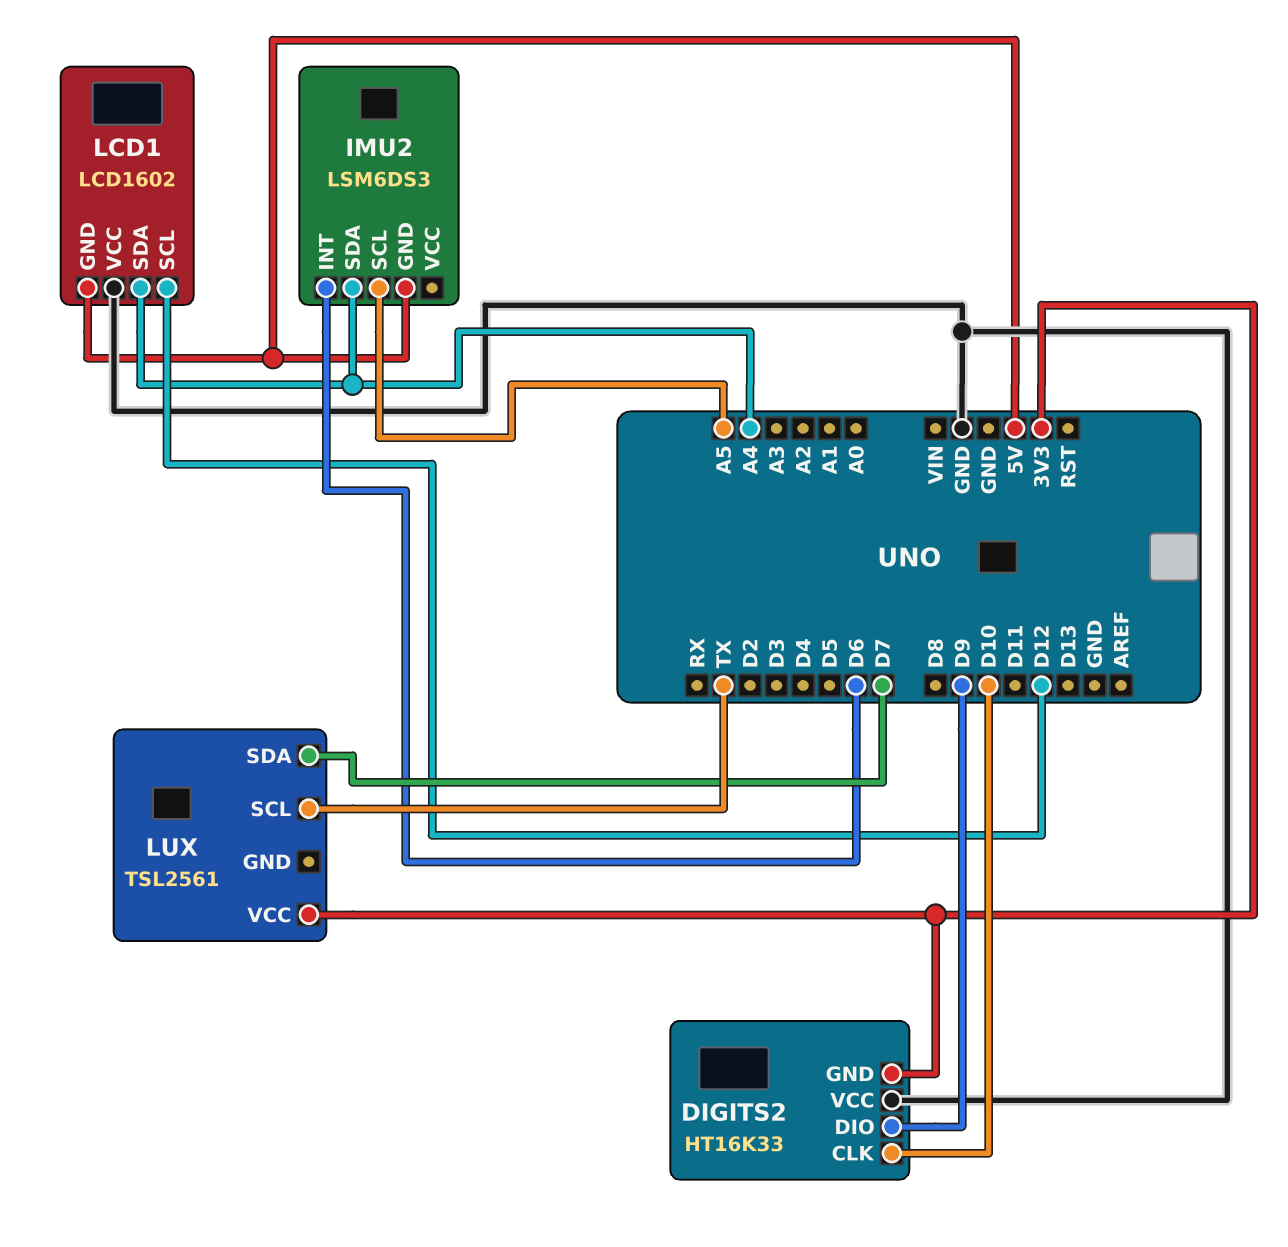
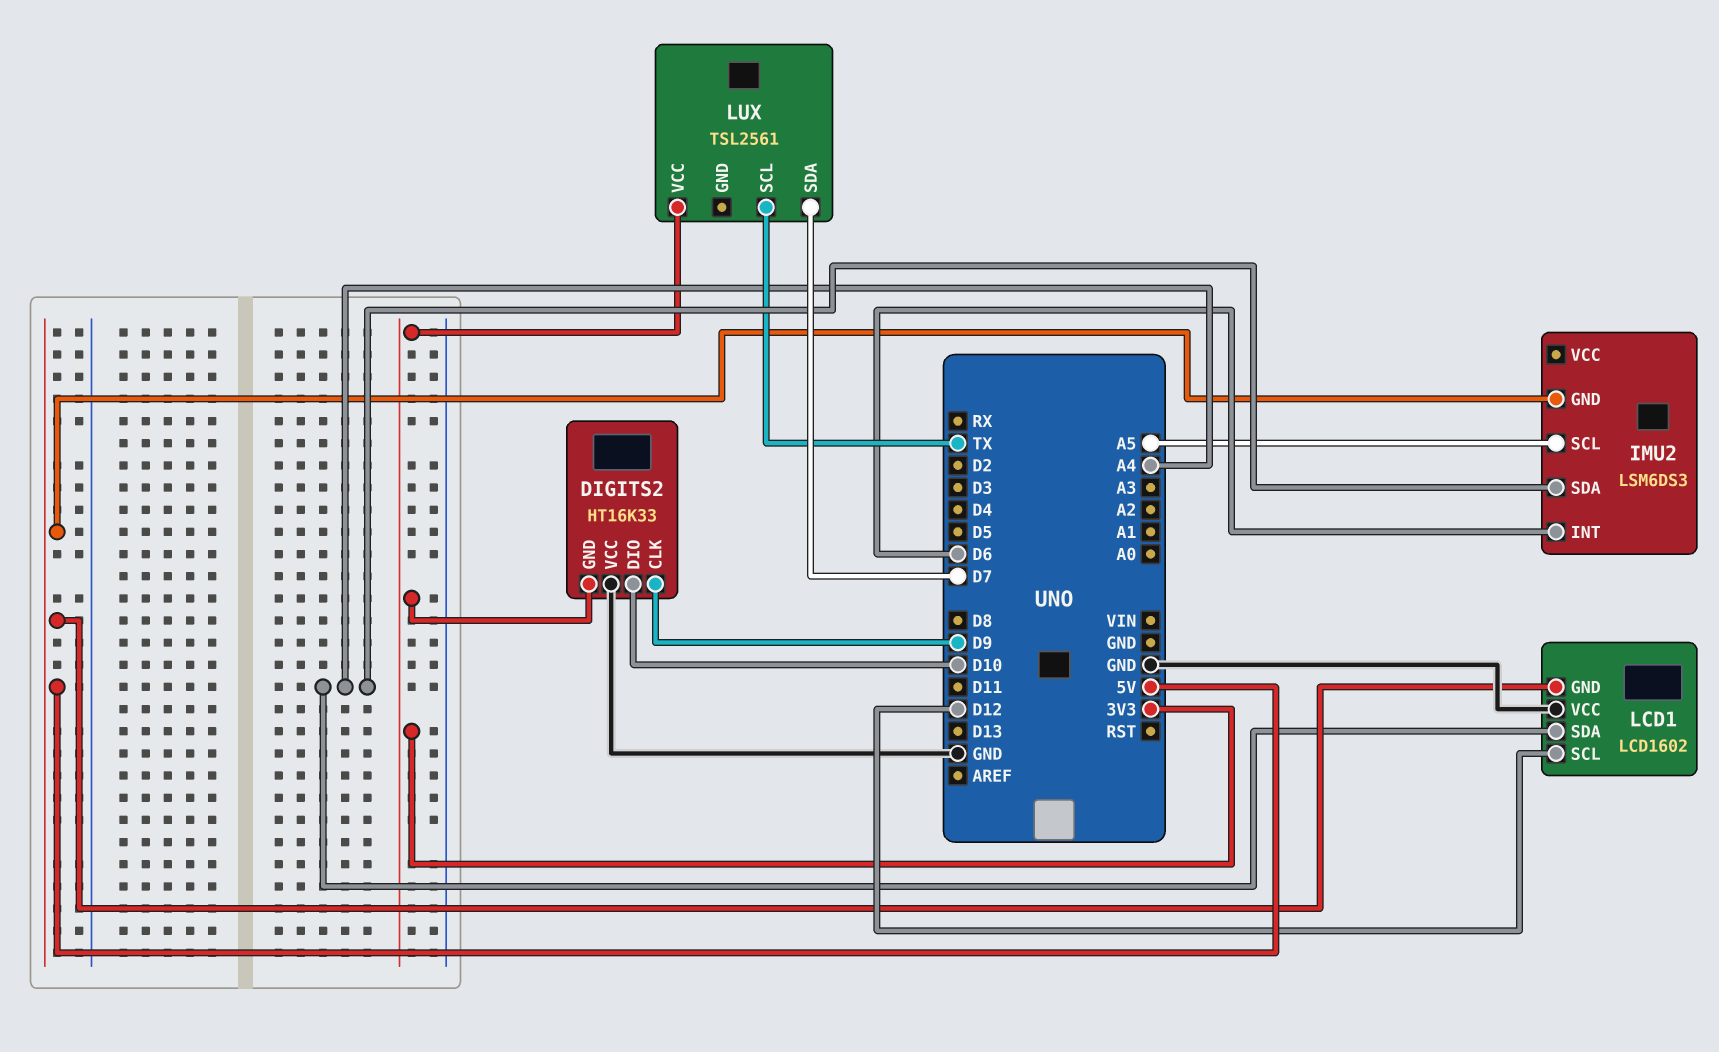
DIGITS2 pin CLK: D10 -> D9
DIGITS2 pin DIO: D9 -> D10

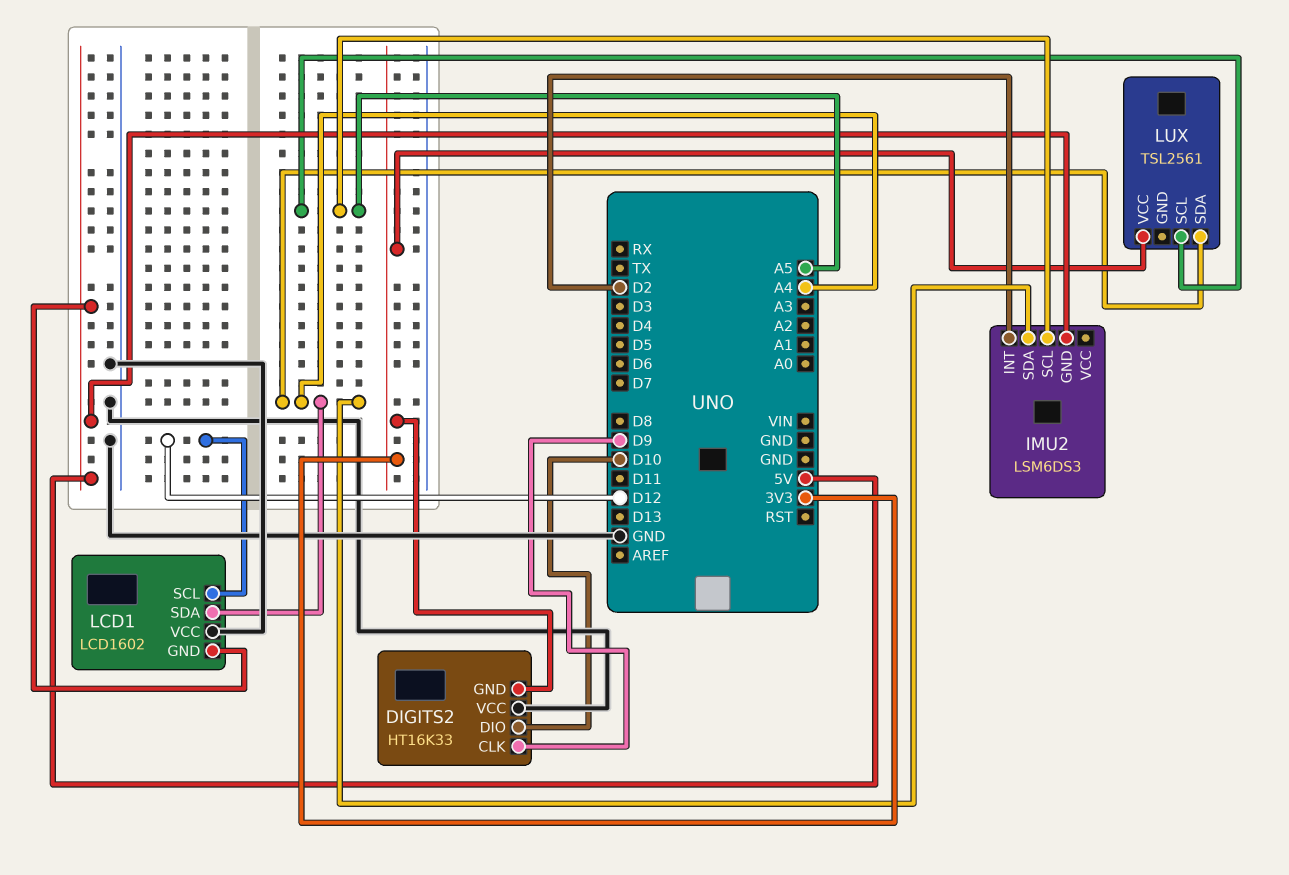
IMU2 pin INT: D6 -> D2
LUX pin SCL: TX -> A5
LUX pin SDA: D7 -> A4

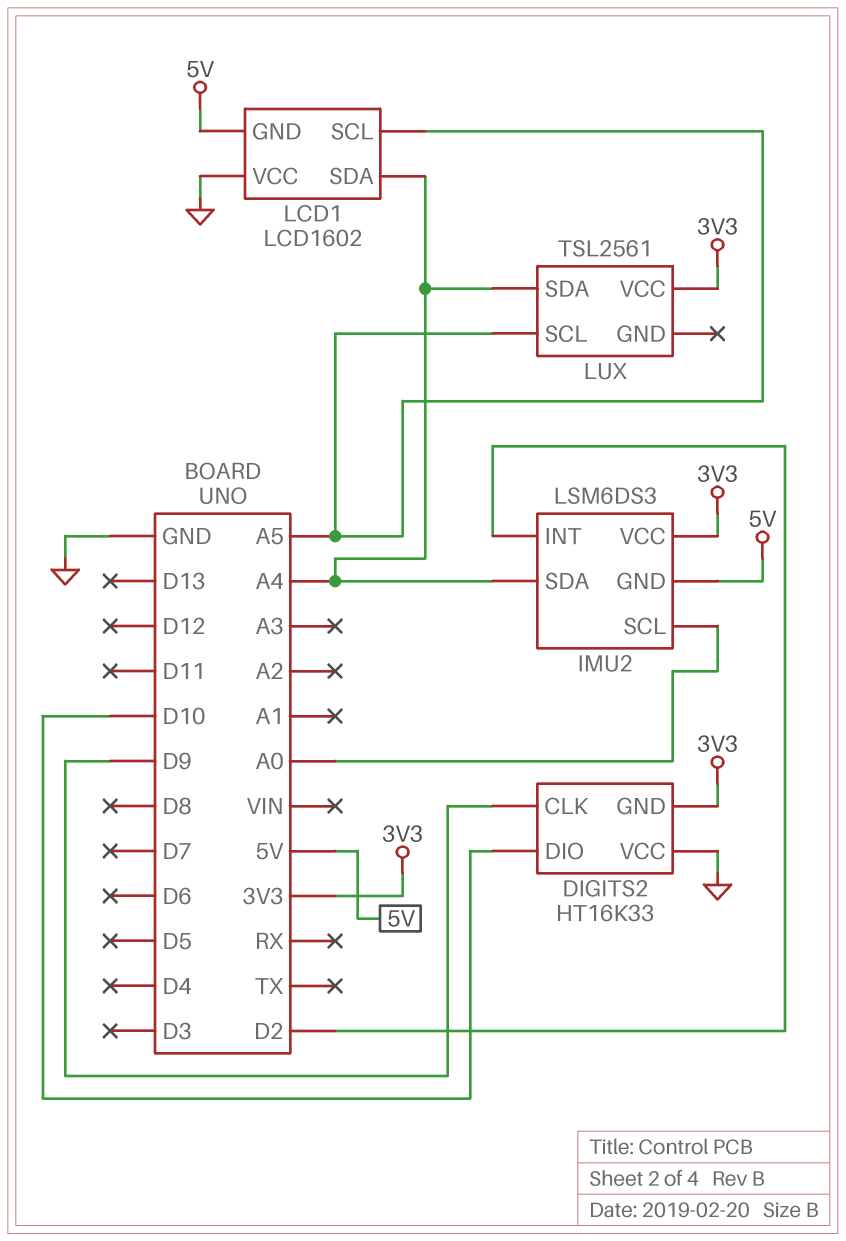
IMU2 pin SCL: A5 -> A0
IMU2 pin VCC: none -> 3V3
LCD1 pin SCL: D12 -> A5

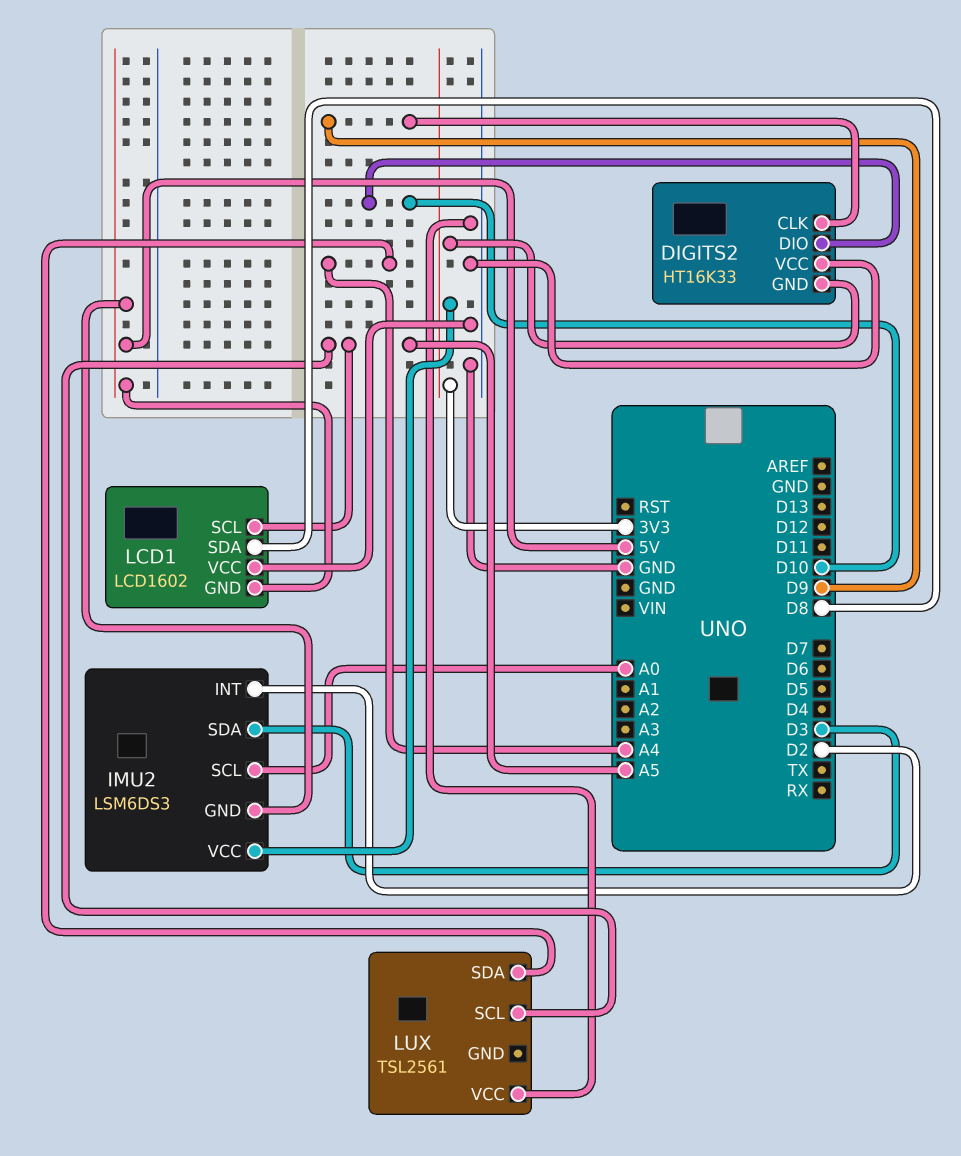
IMU2 pin SDA: A4 -> D3
LCD1 pin SDA: A4 -> D8
LUX pin VCC: 3V3 -> GND

